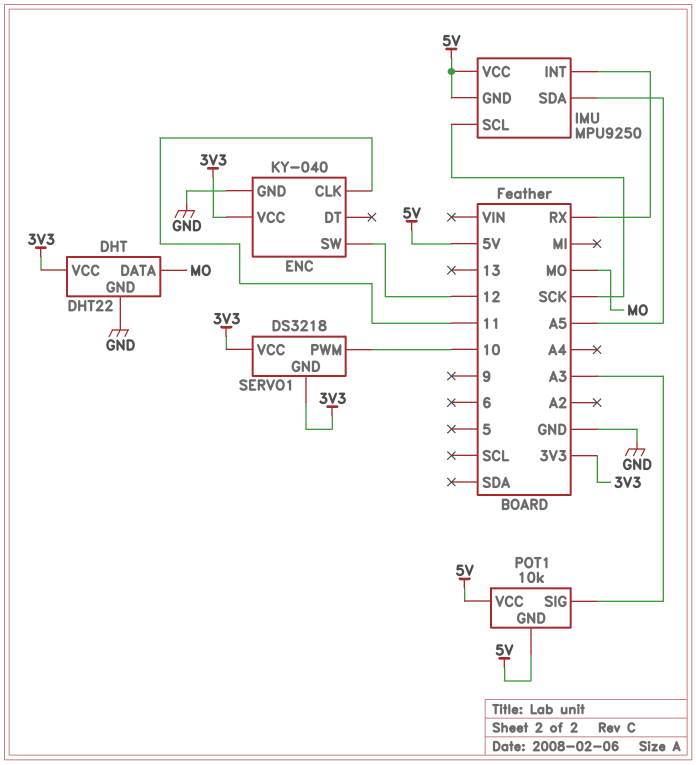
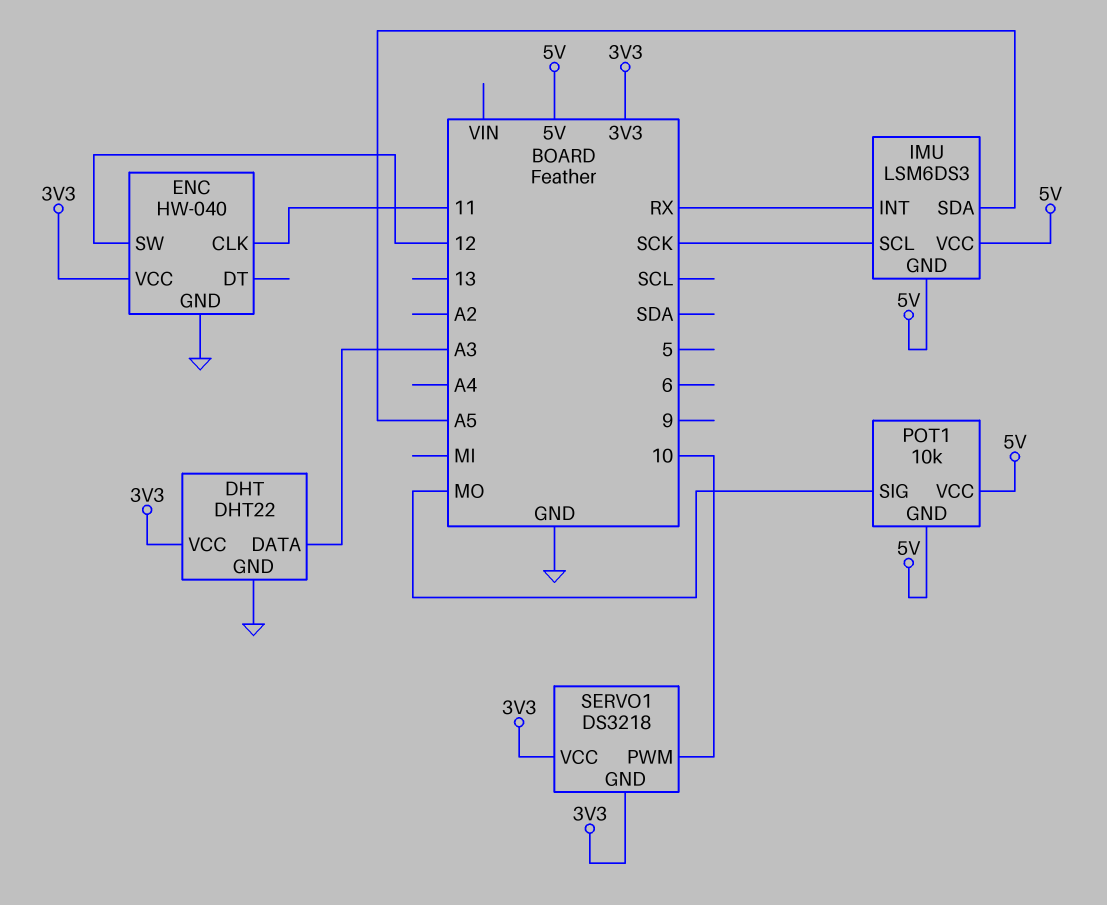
DHT pin DATA: MO -> A3
ENC: KY-040 -> HW-040
IMU: MPU9250 -> LSM6DS3
POT1 pin SIG: A3 -> MO

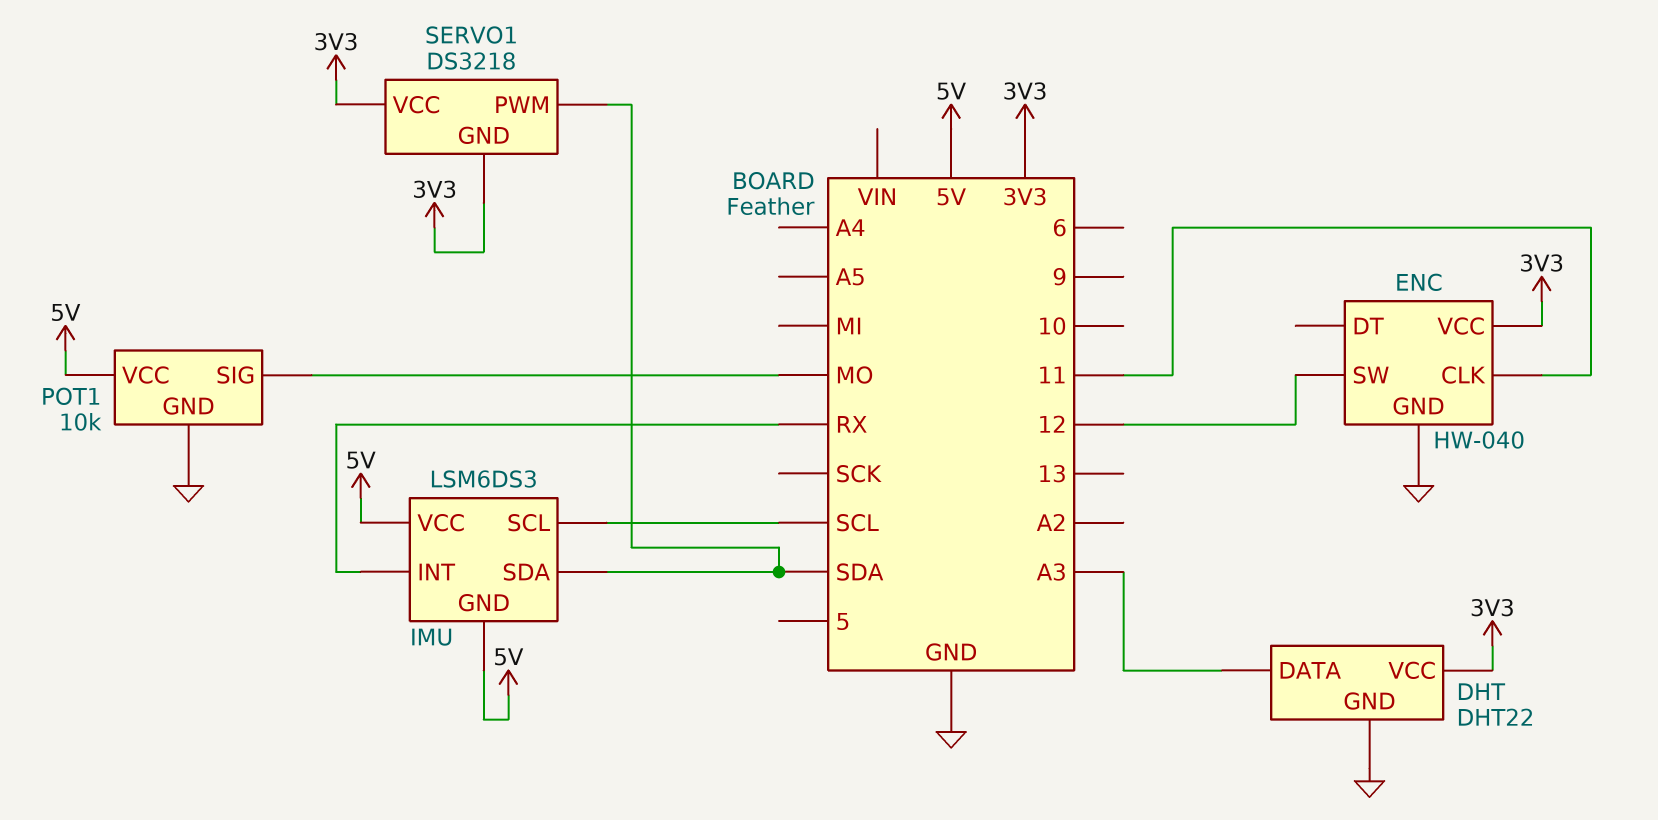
IMU pin SCL: SCK -> SCL
IMU pin SDA: A5 -> SDA
POT1 pin GND: 5V -> GND
SERVO1 pin PWM: 10 -> SDA

